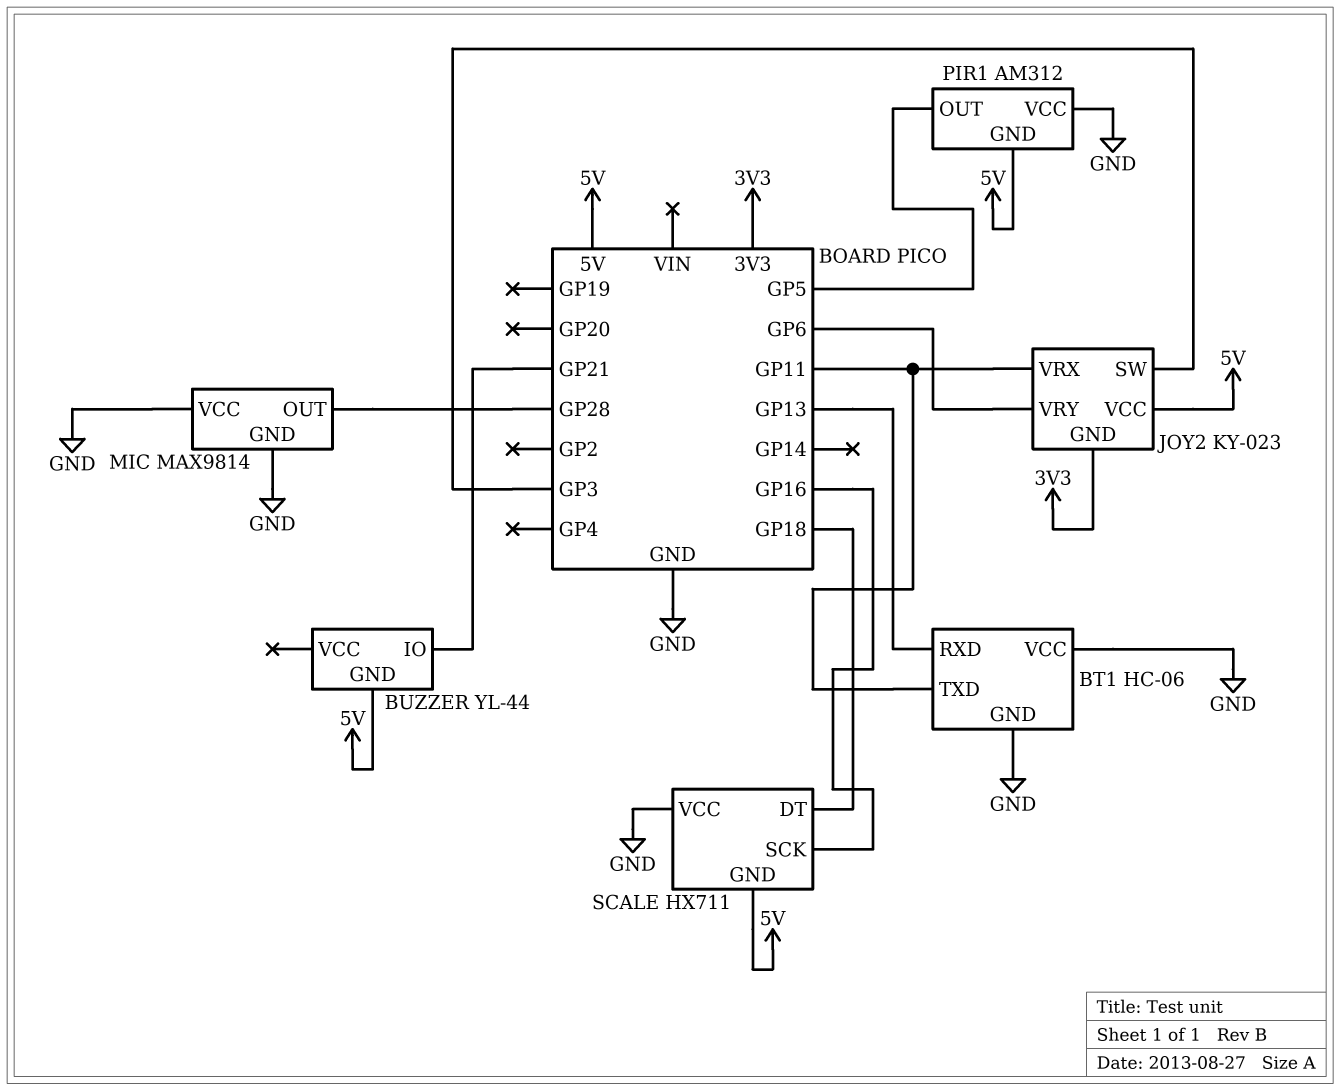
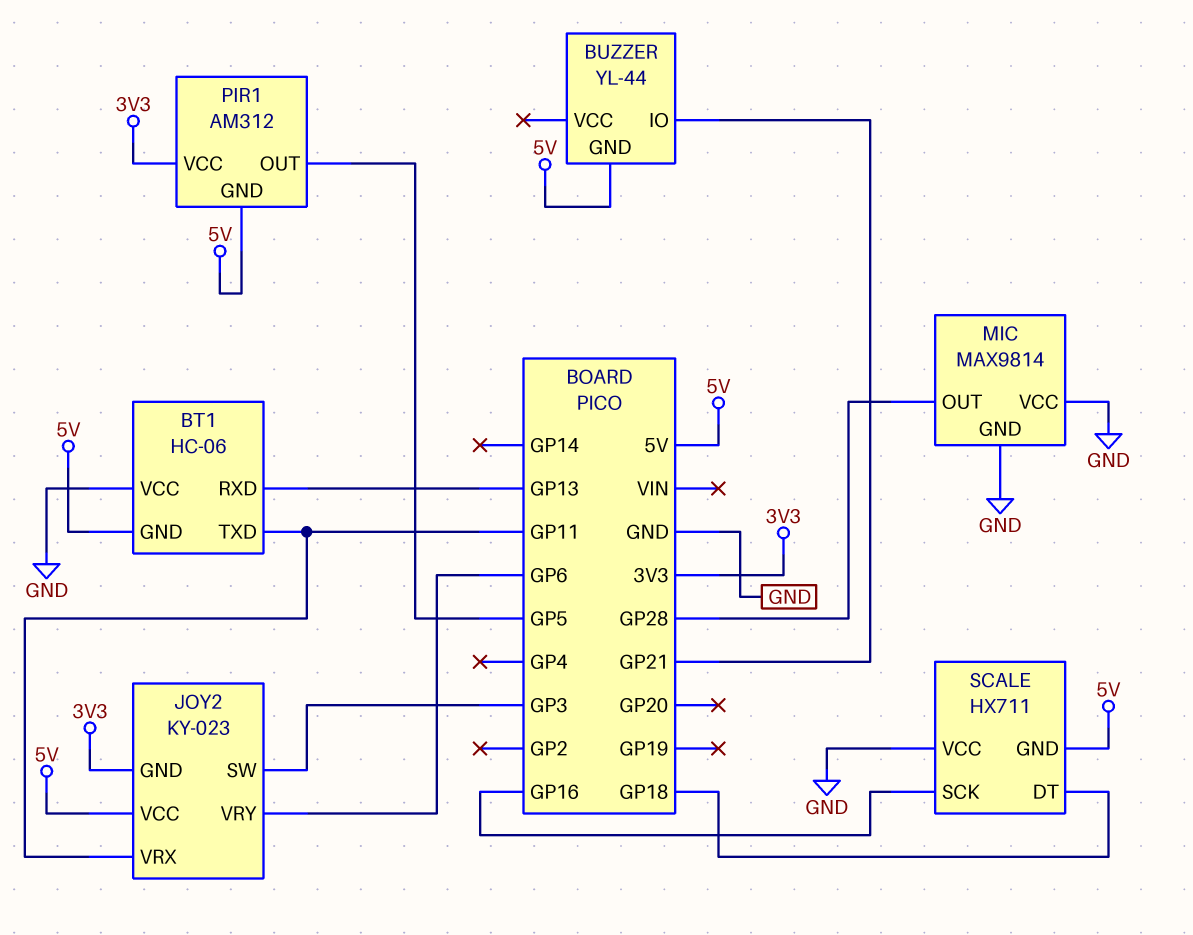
BT1 pin GND: GND -> 5V
PIR1 pin VCC: GND -> 3V3

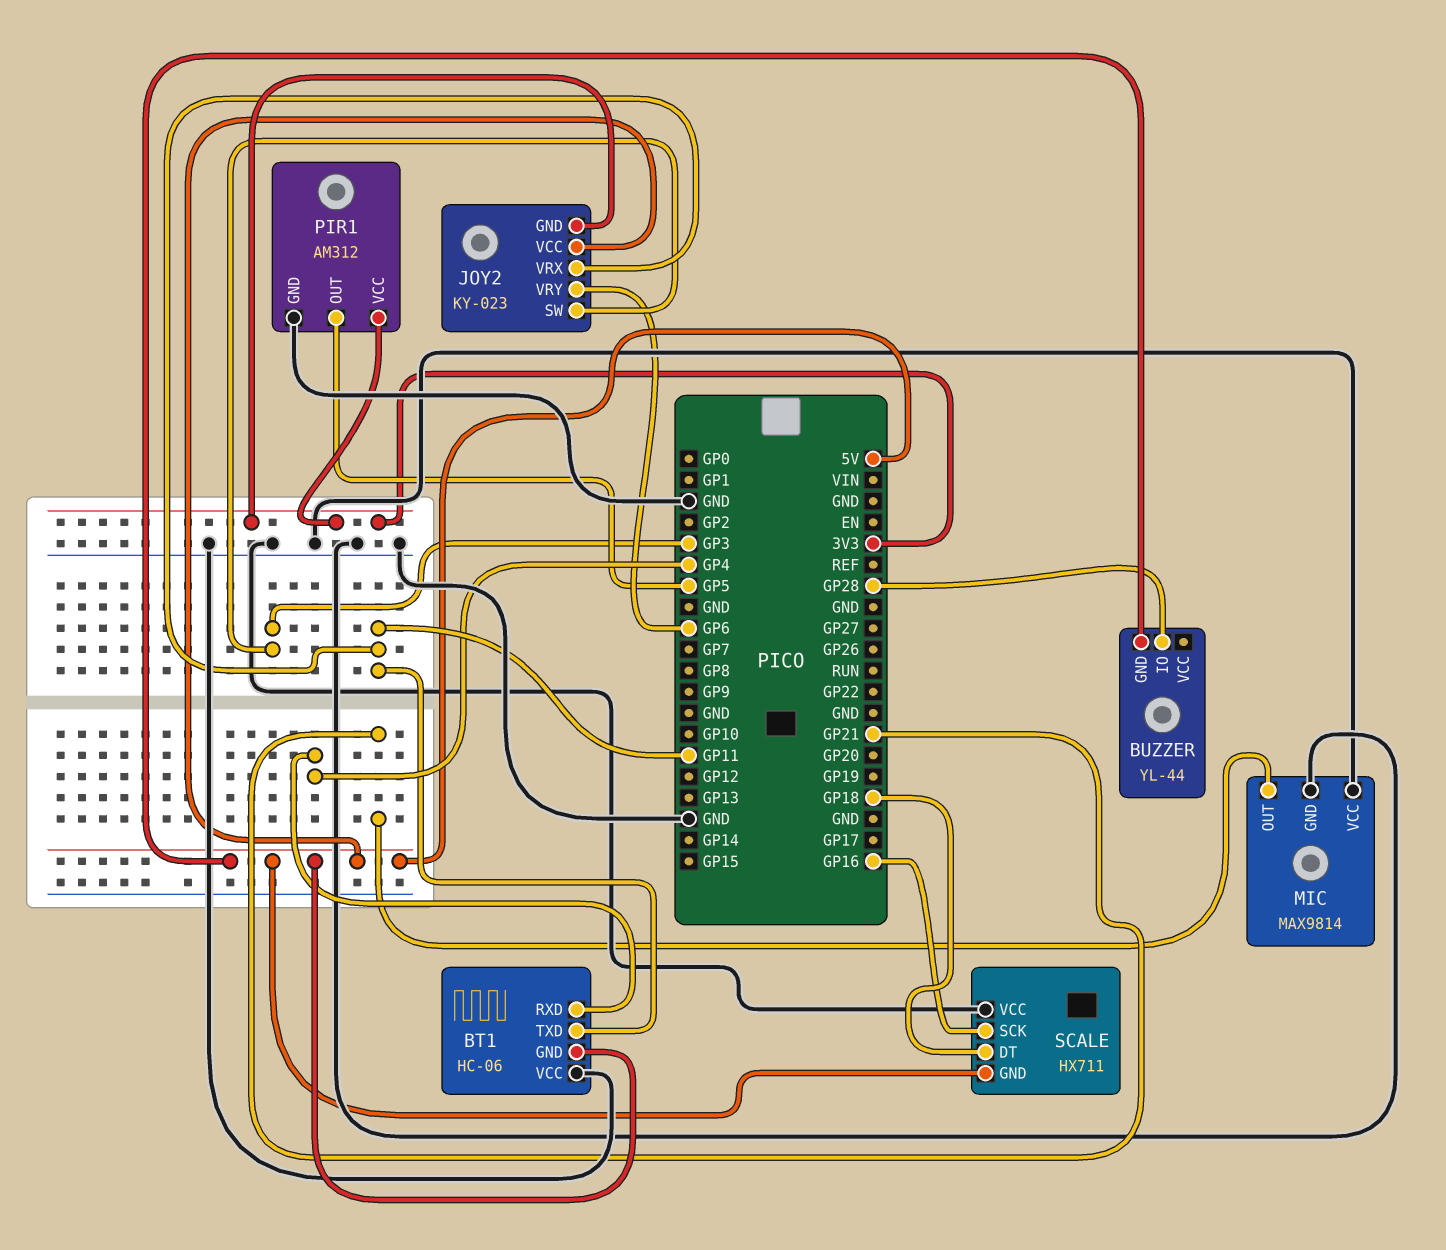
BT1 pin RXD: GP13 -> GP4
BUZZER pin IO: GP21 -> GP28
MIC pin OUT: GP28 -> GP21
PIR1 pin GND: 5V -> GND

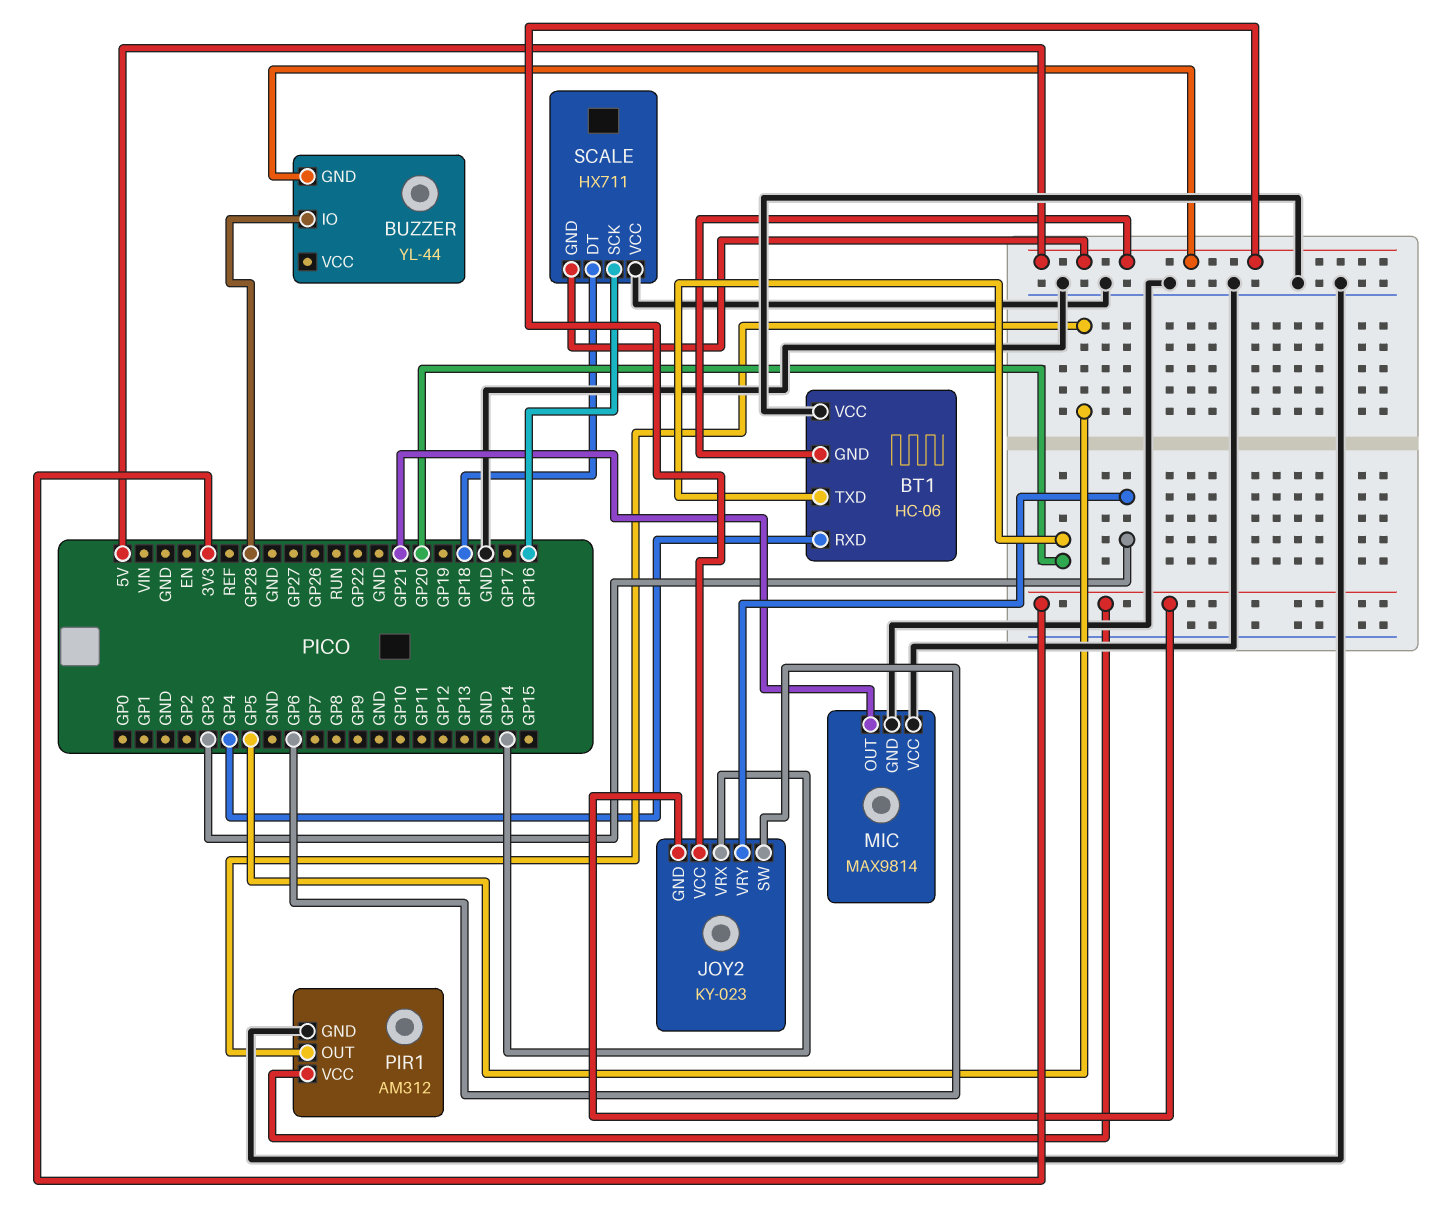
BT1 pin TXD: GP11 -> GP20
JOY2 pin SW: GP3 -> GP6
JOY2 pin VRX: GP11 -> GP14
JOY2 pin VRY: GP6 -> GP3

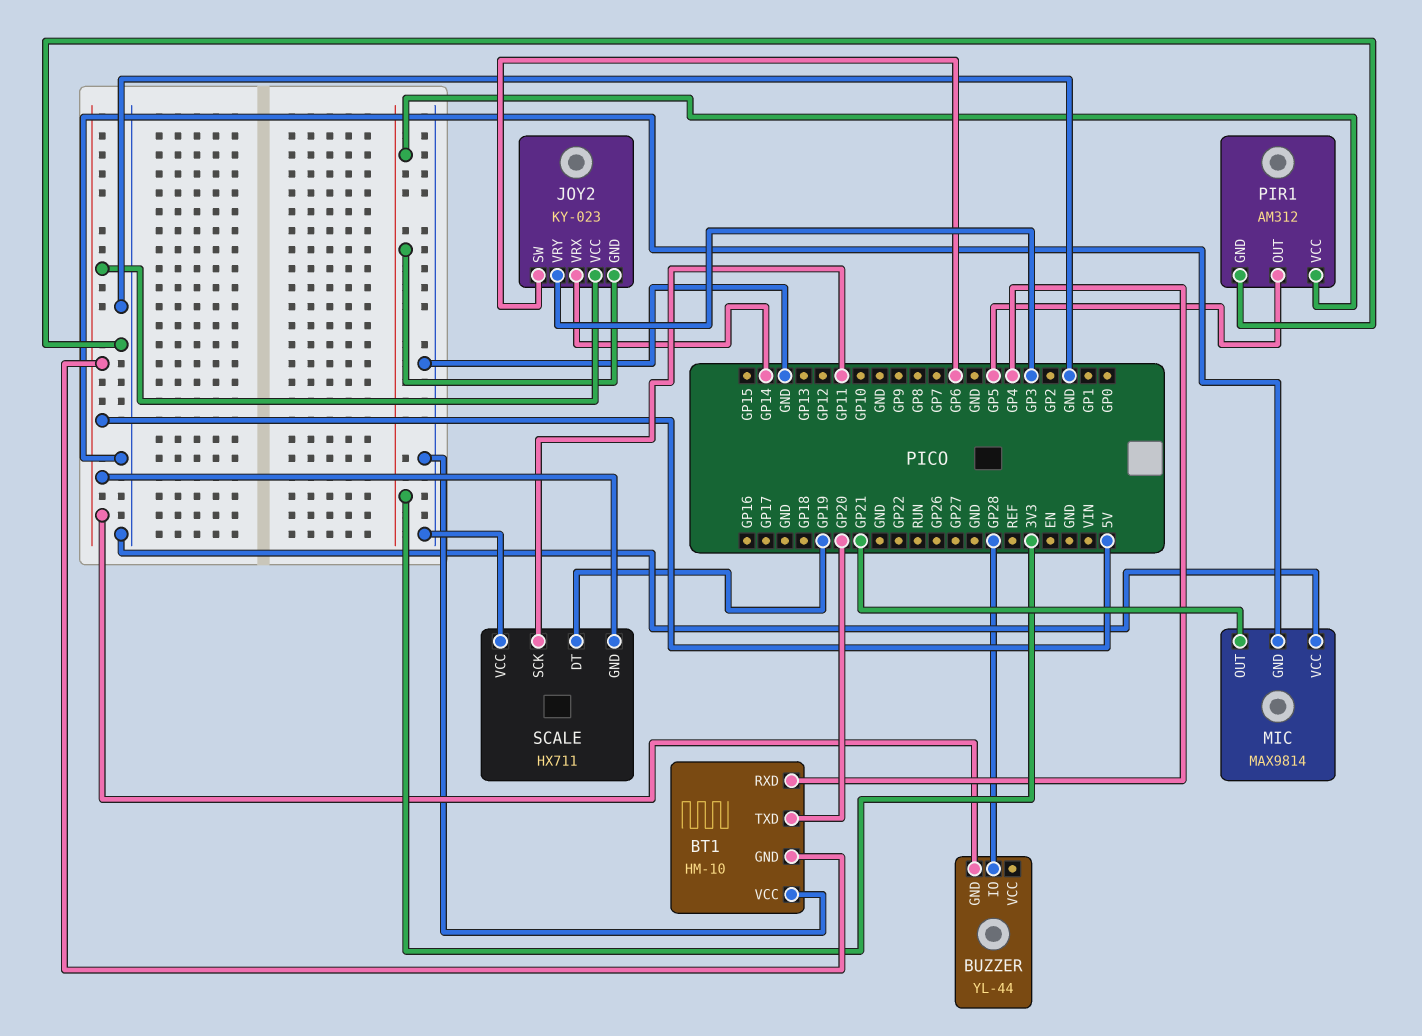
BT1: HC-06 -> HM-10
SCALE pin DT: GP18 -> GP19
SCALE pin SCK: GP16 -> GP11

